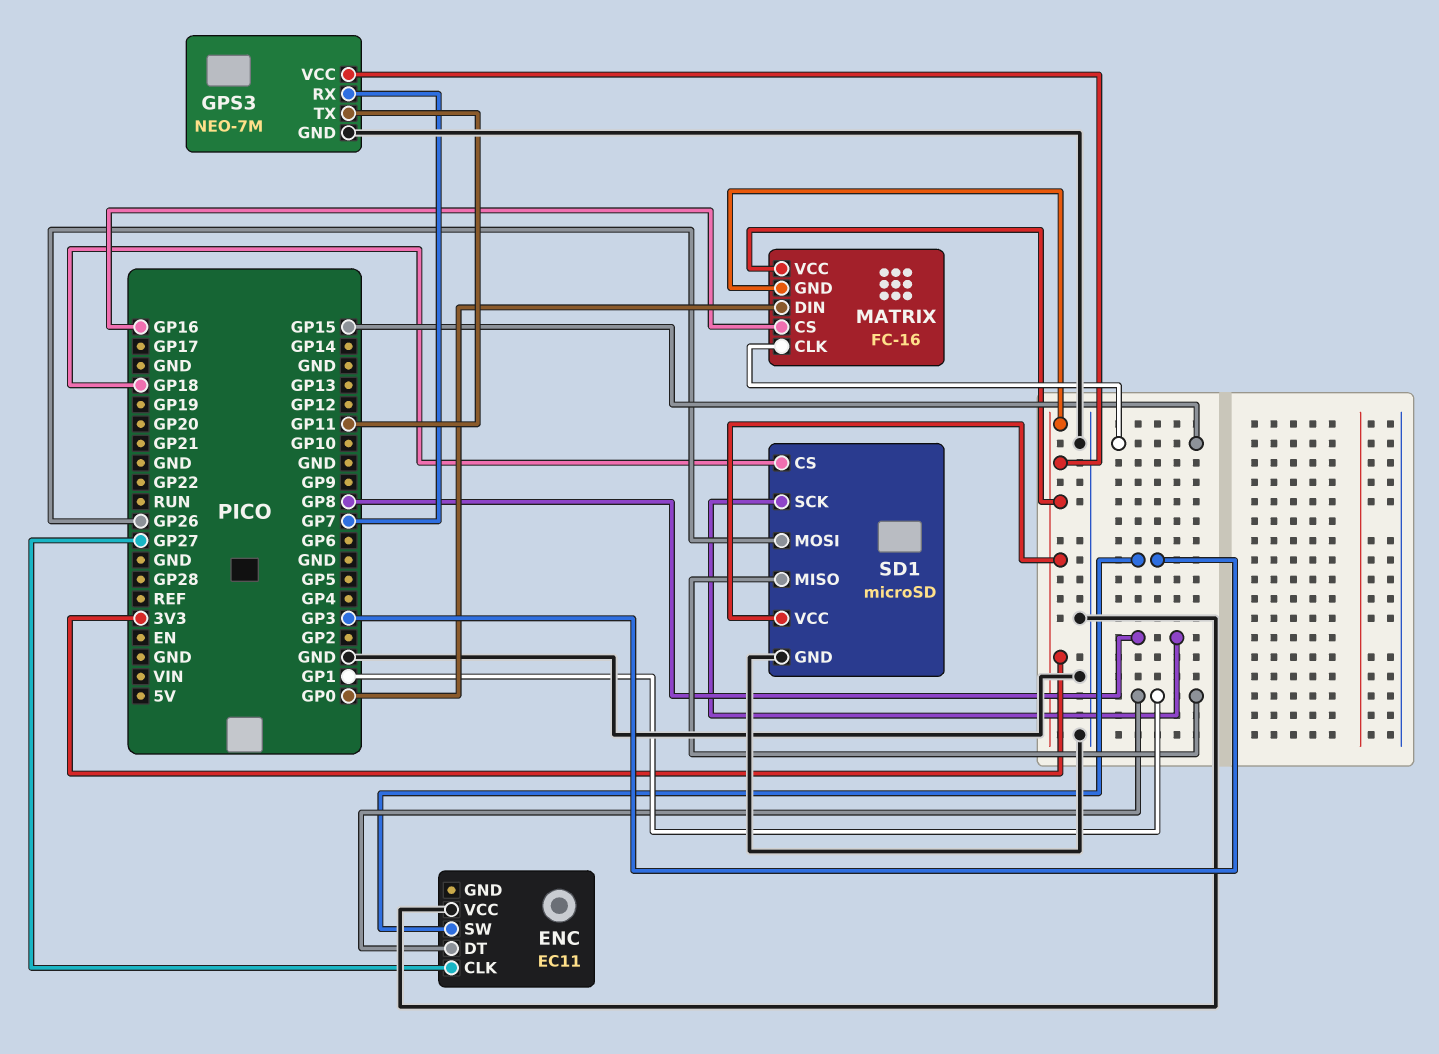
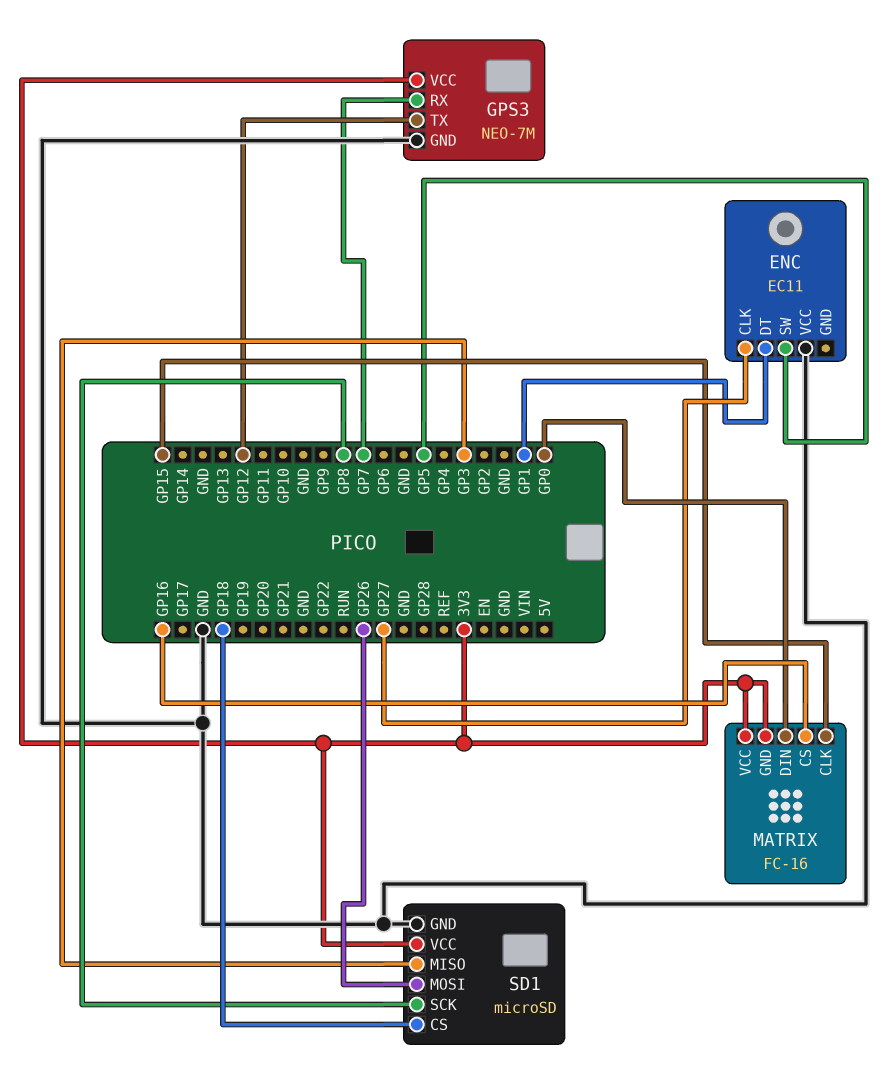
ENC pin SW: GP3 -> GP5
GPS3 pin TX: GP11 -> GP12
SD1 pin MISO: GP1 -> GP3

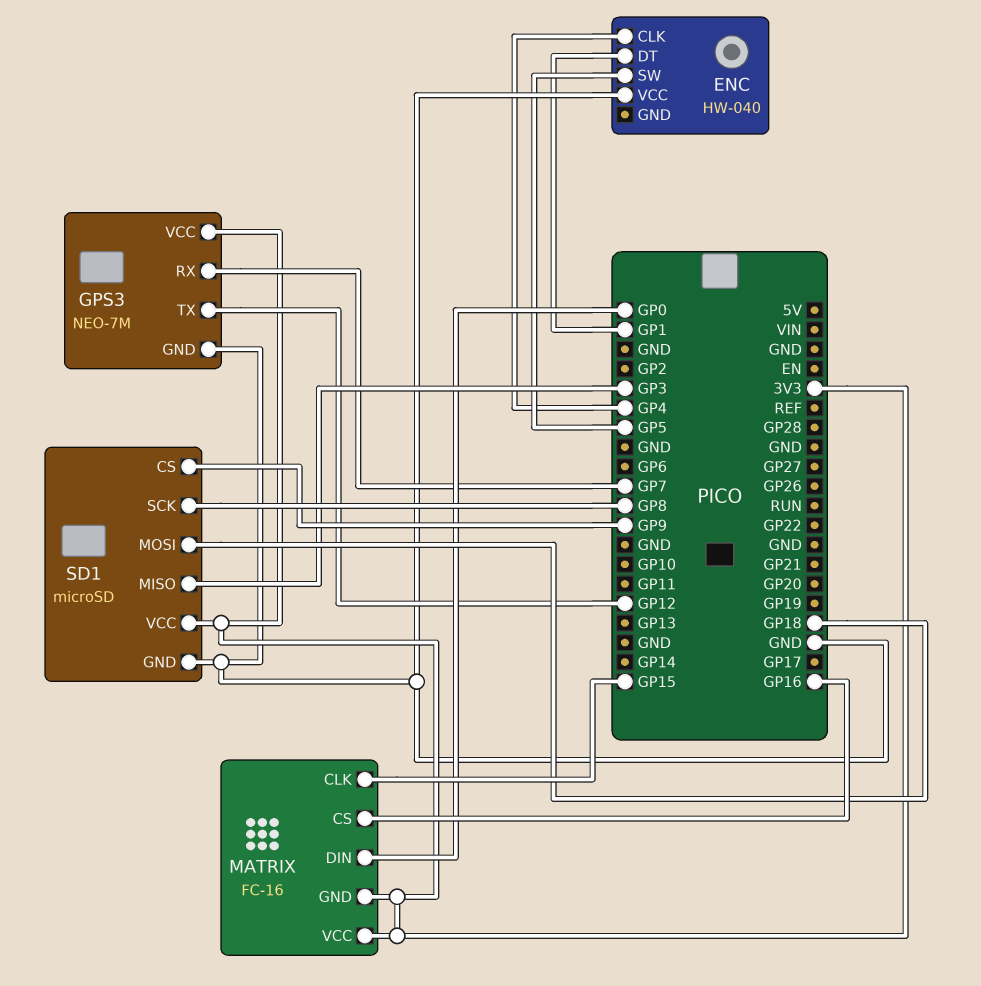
ENC: EC11 -> HW-040
ENC pin CLK: GP27 -> GP4
SD1 pin CS: GP18 -> GP9
SD1 pin MOSI: GP26 -> GP18

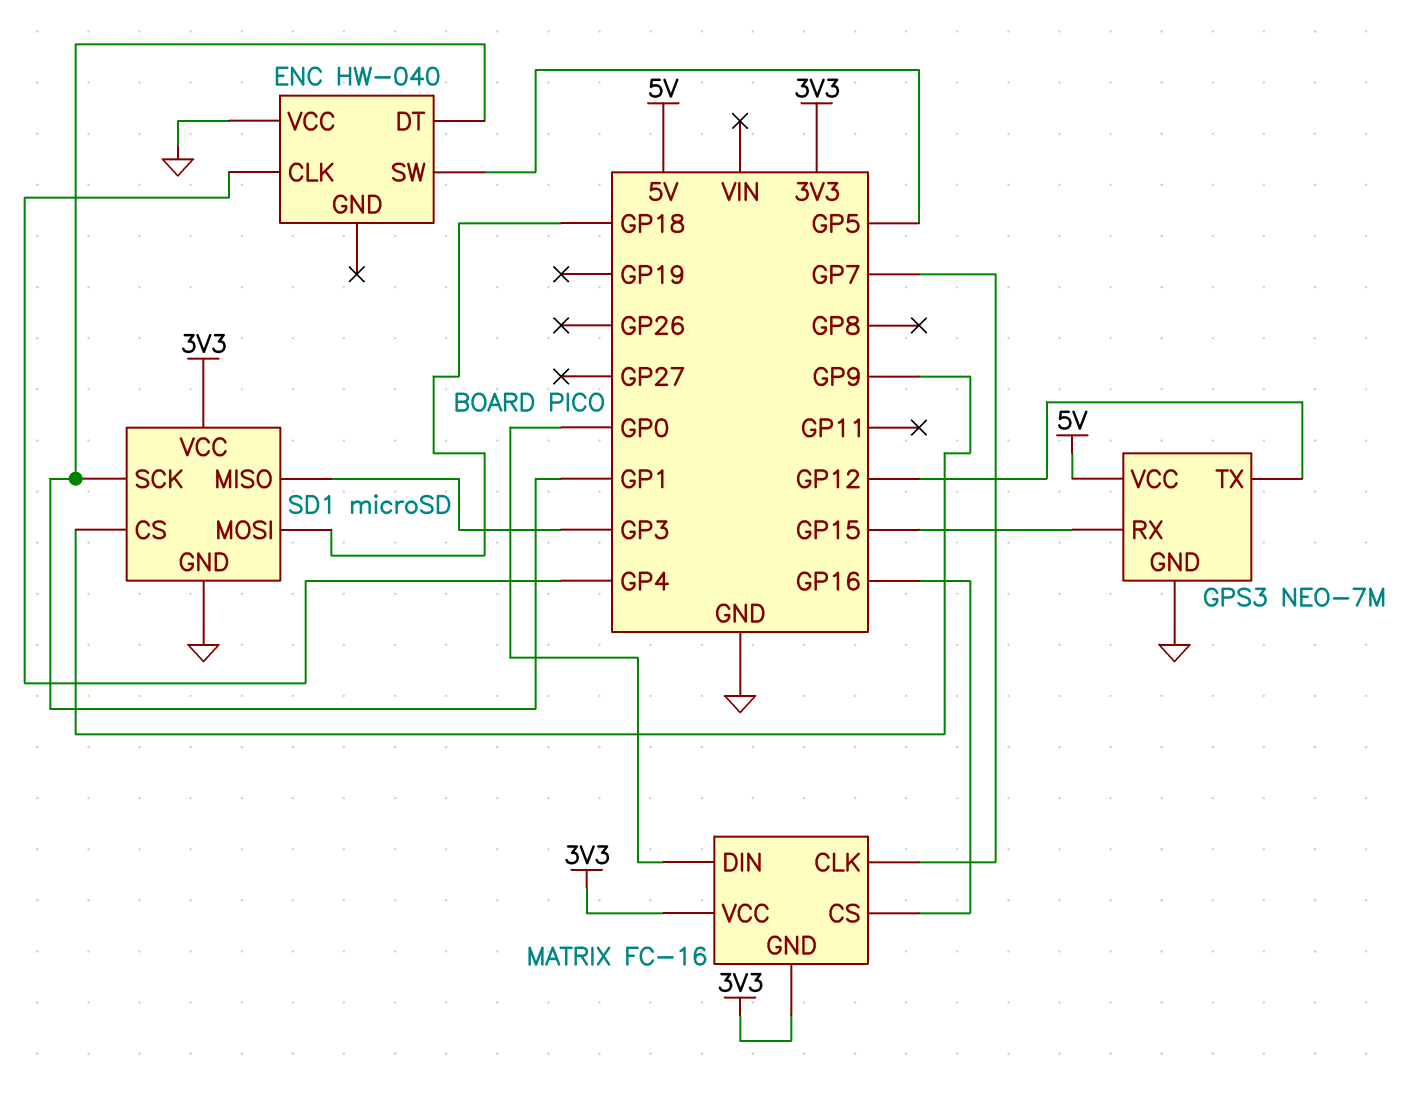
GPS3 pin RX: GP7 -> GP15
GPS3 pin VCC: 3V3 -> 5V
MATRIX pin CLK: GP15 -> GP7
SD1 pin SCK: GP8 -> GP1

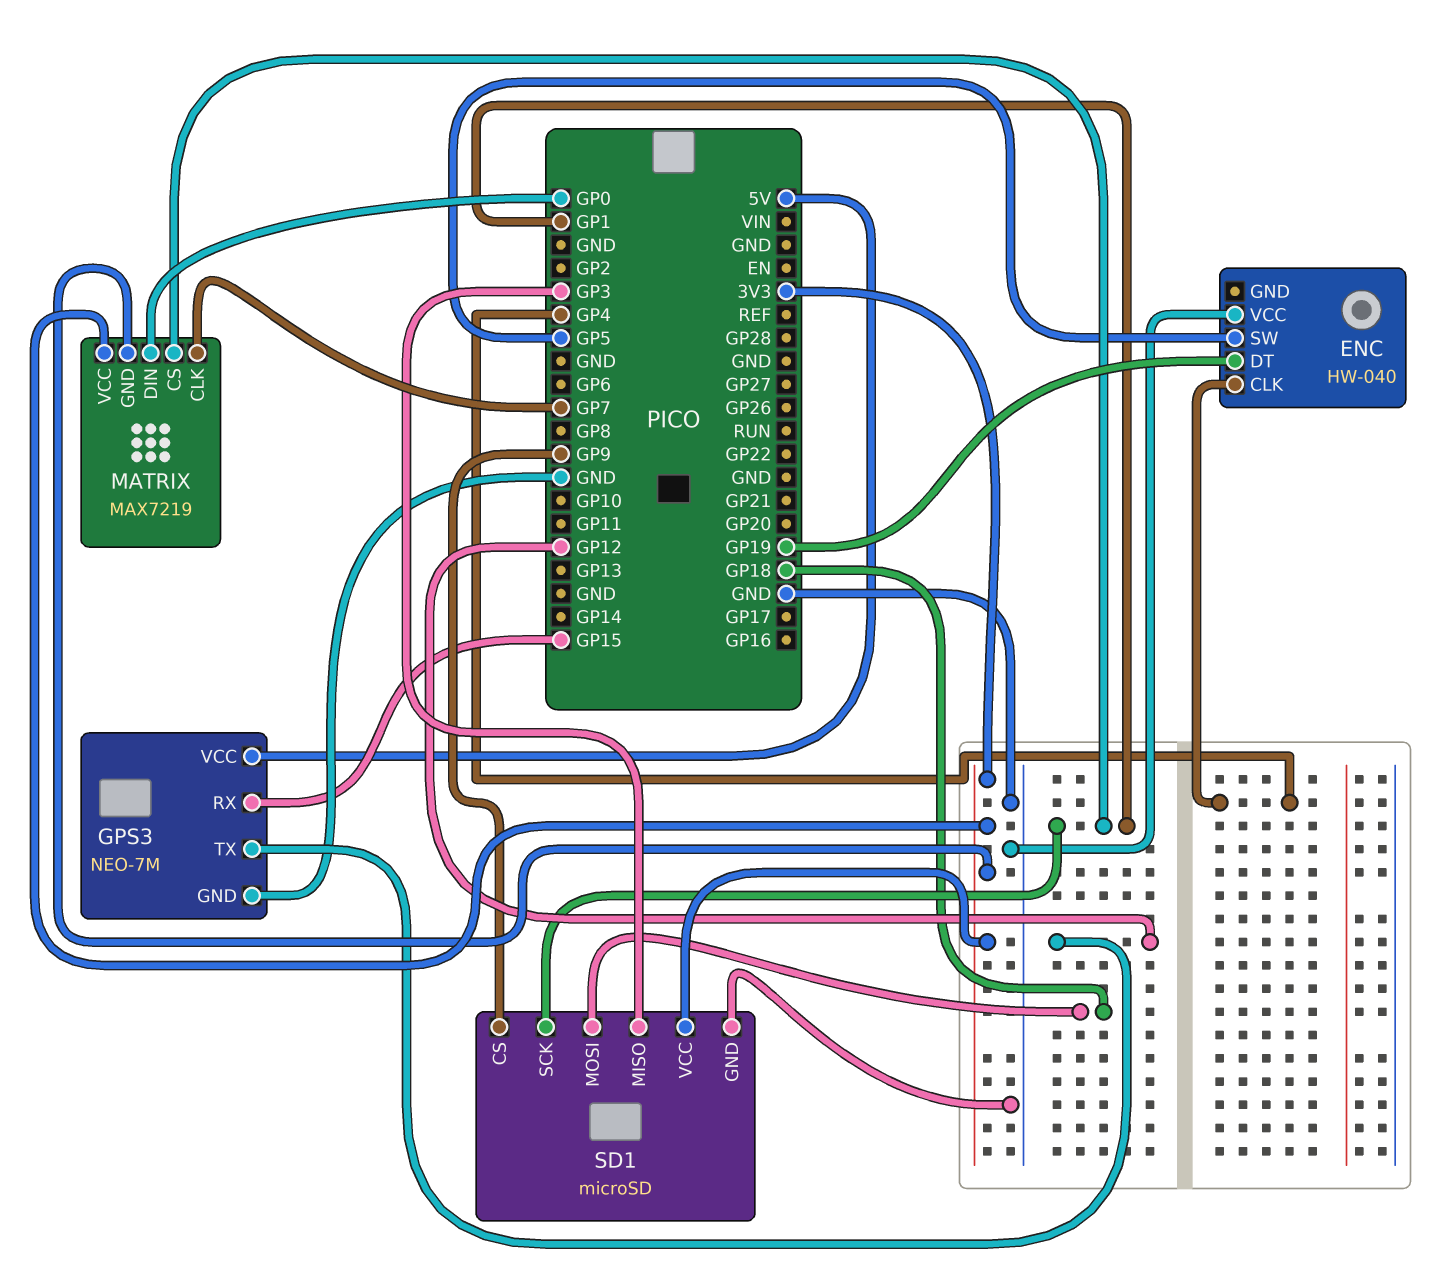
ENC pin DT: GP1 -> GP19
MATRIX: FC-16 -> MAX7219
MATRIX pin CS: GP16 -> GP1

